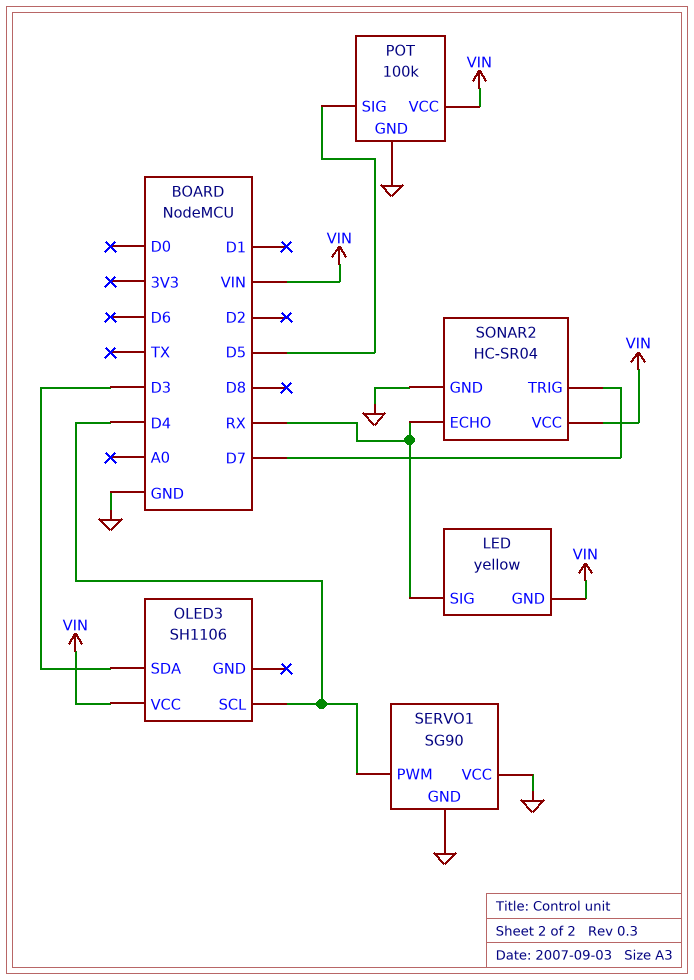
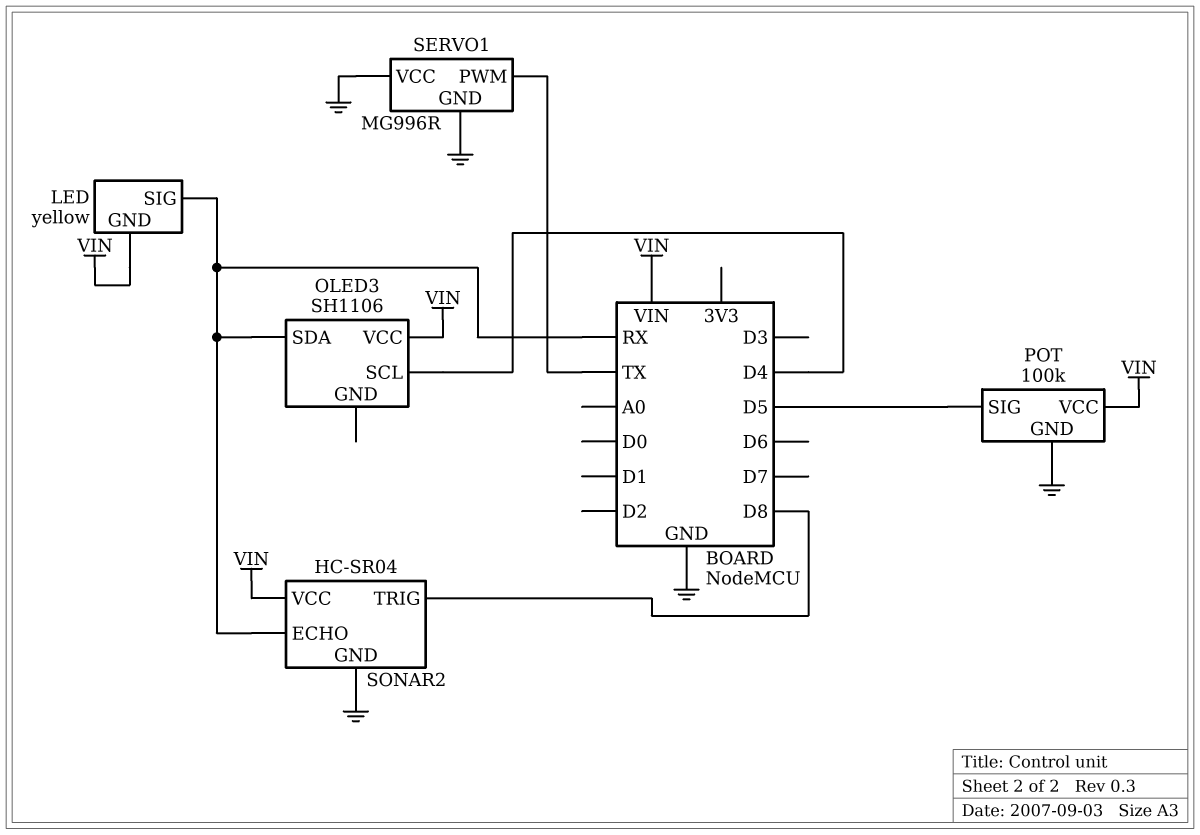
OLED3 pin SDA: D3 -> RX
SERVO1: SG90 -> MG996R
SERVO1 pin PWM: D4 -> TX
SONAR2 pin TRIG: D7 -> D8

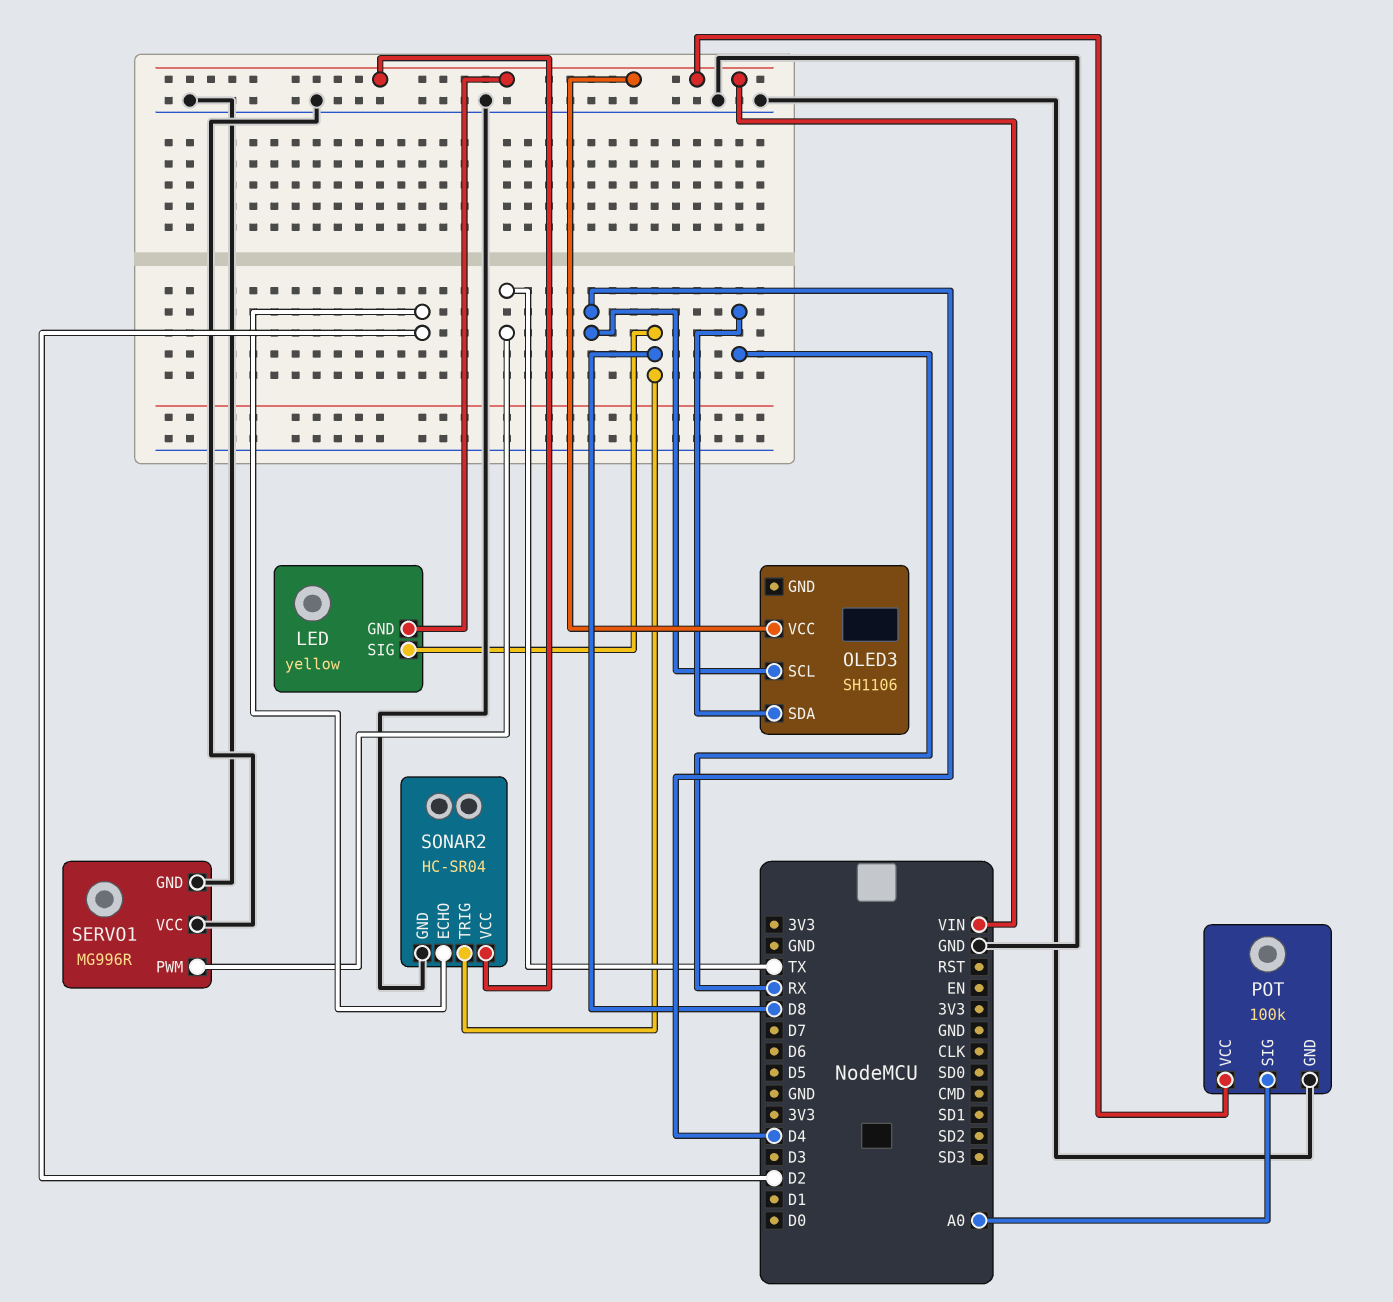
LED pin SIG: RX -> D8
POT pin SIG: D5 -> A0
SONAR2 pin ECHO: RX -> D2

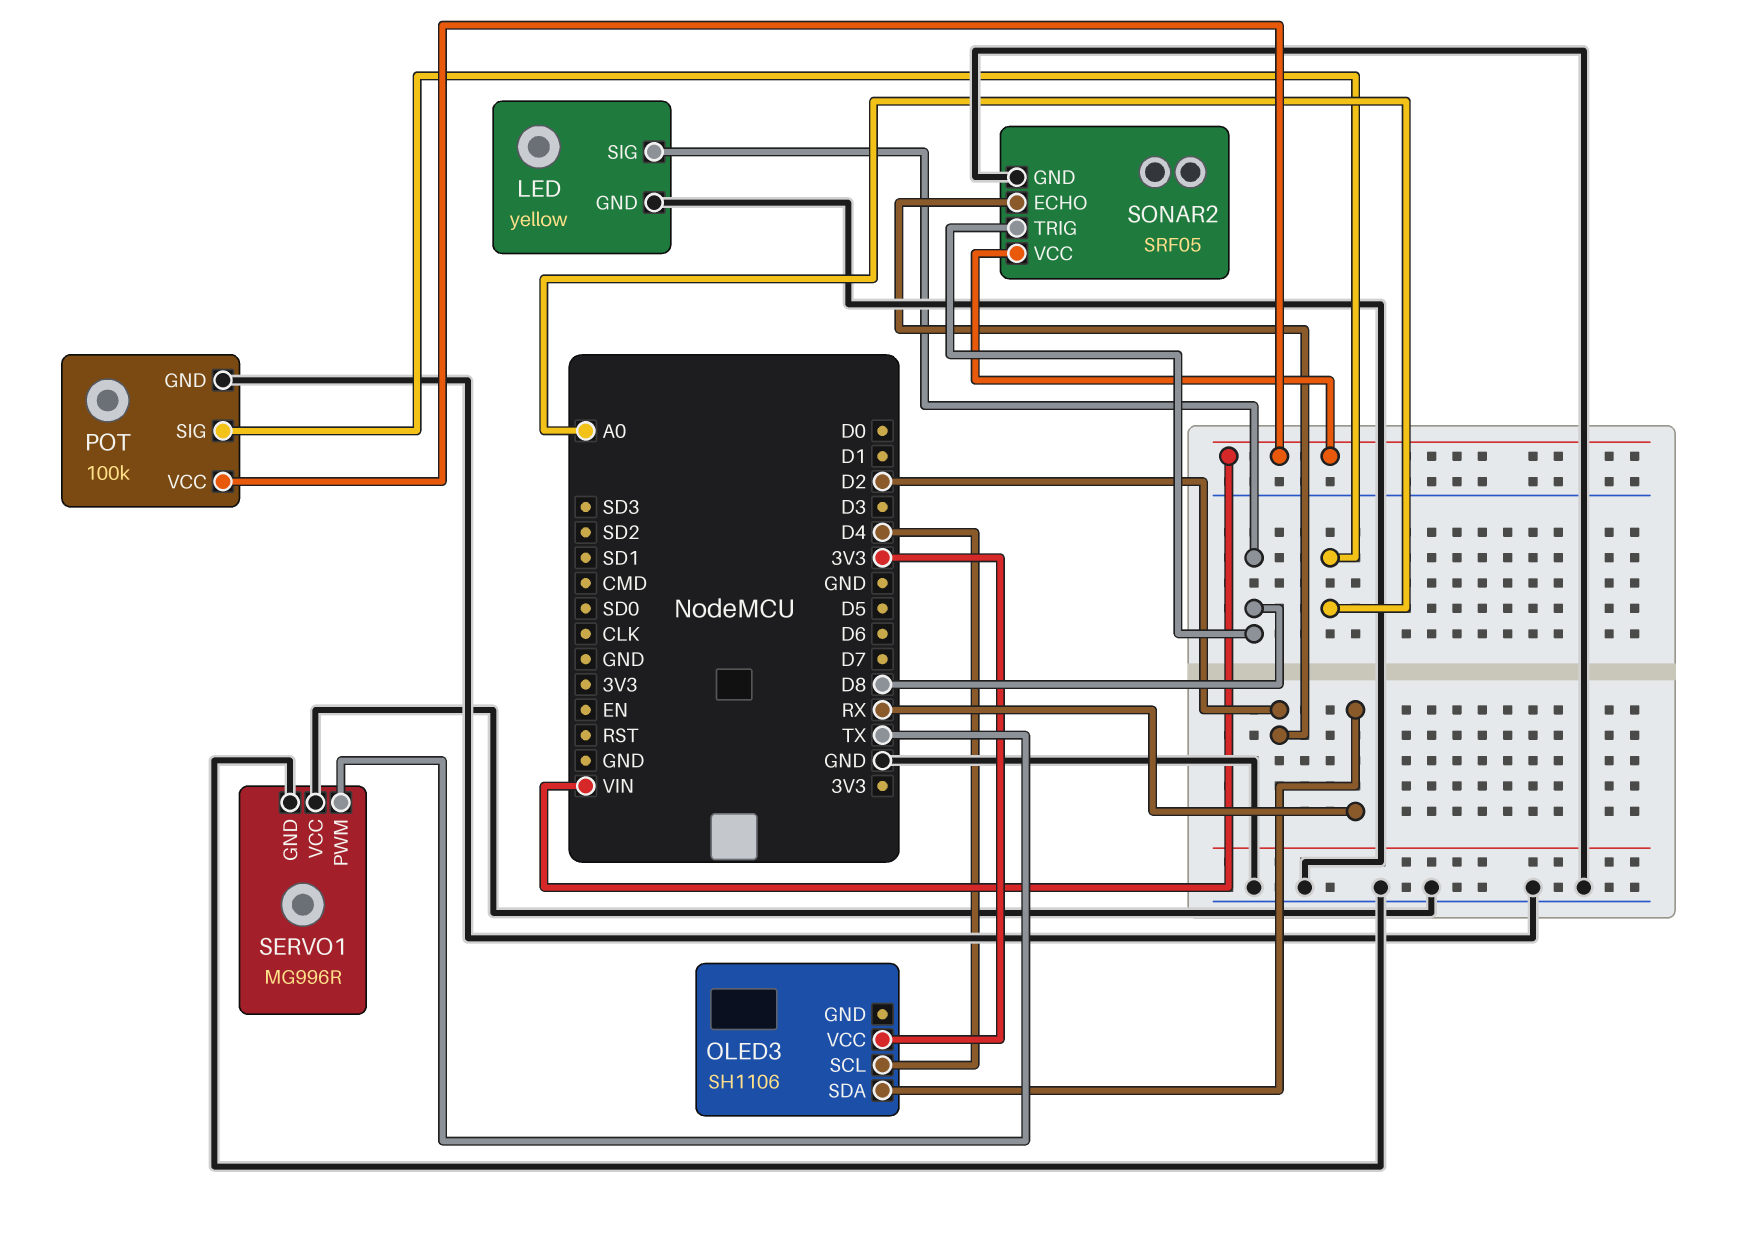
LED pin GND: VIN -> GND
OLED3 pin VCC: VIN -> 3V3
SONAR2: HC-SR04 -> SRF05

